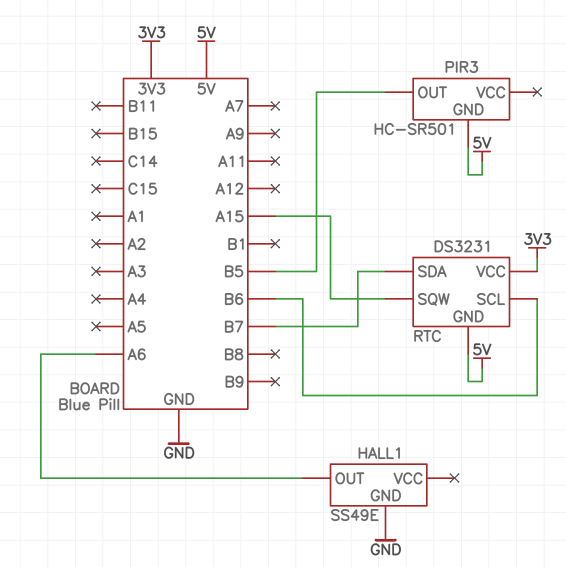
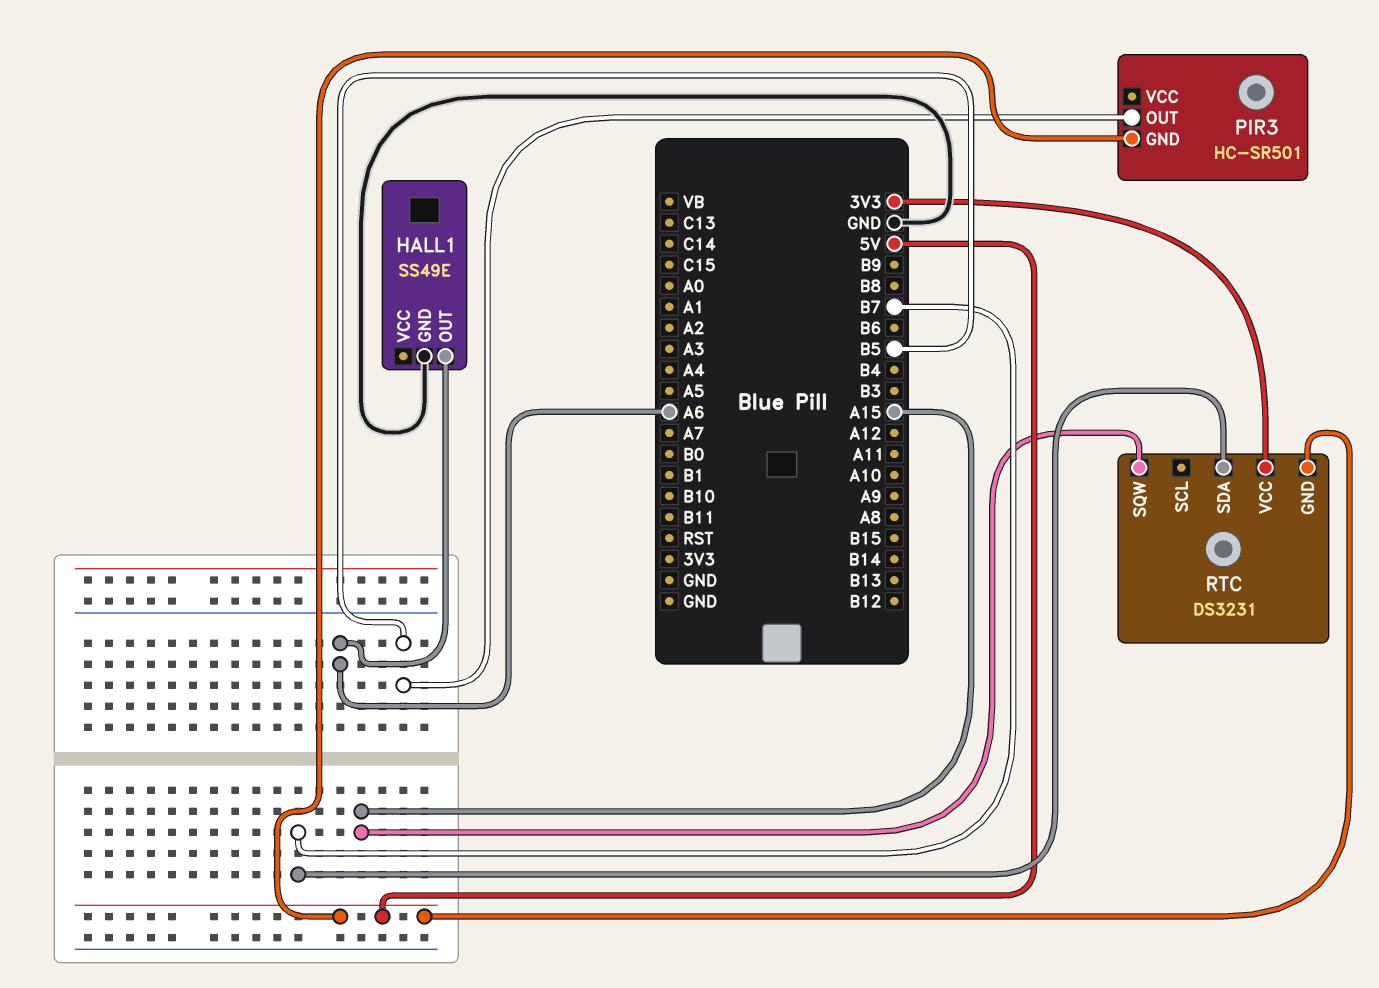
RTC pin SCL: B6 -> none

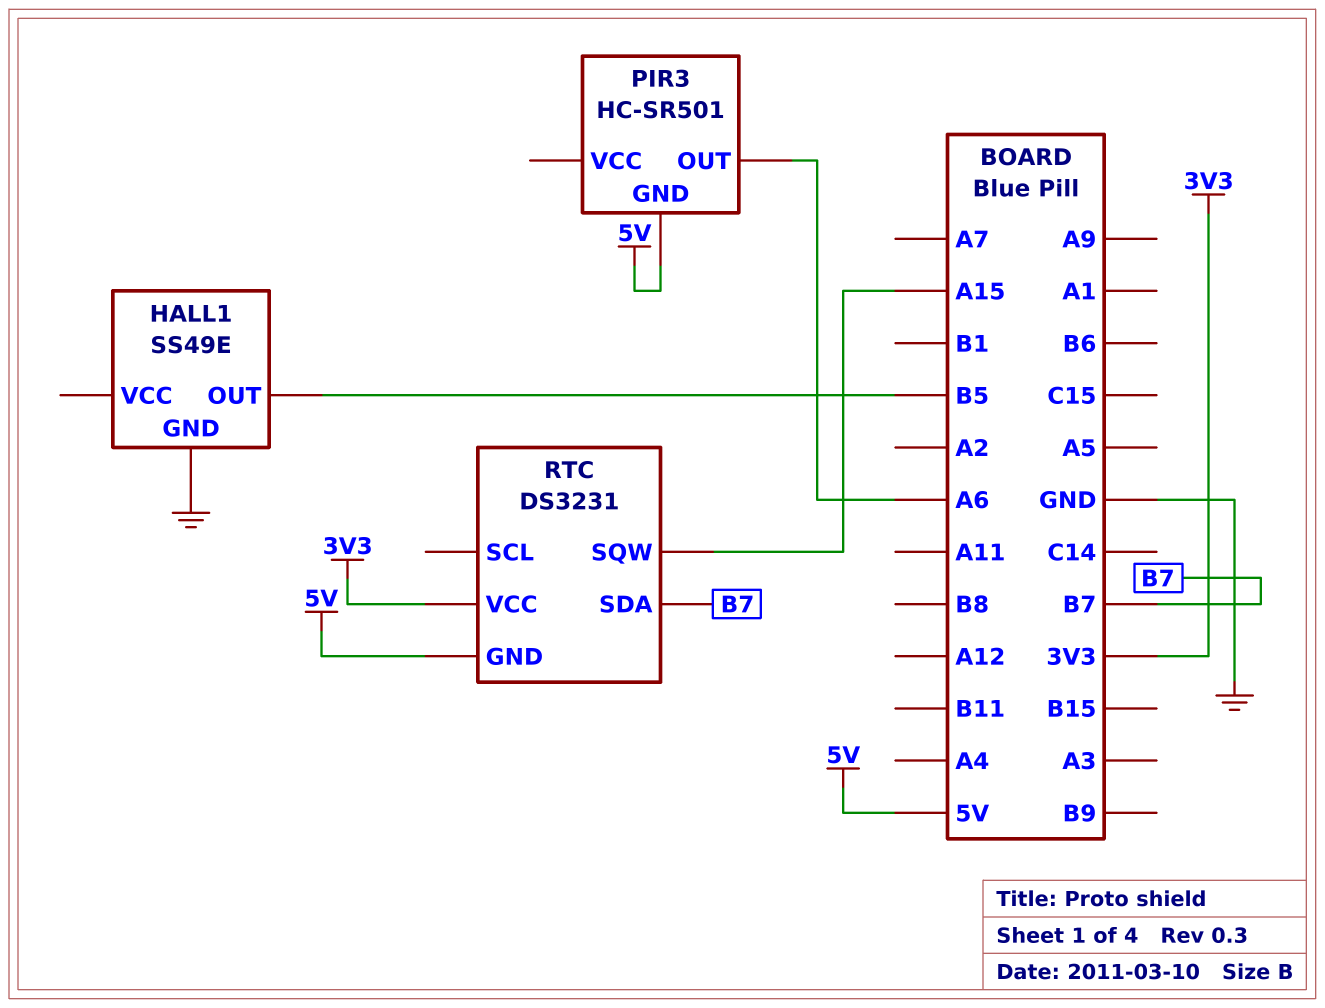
HALL1 pin OUT: A6 -> B5
PIR3 pin OUT: B5 -> A6

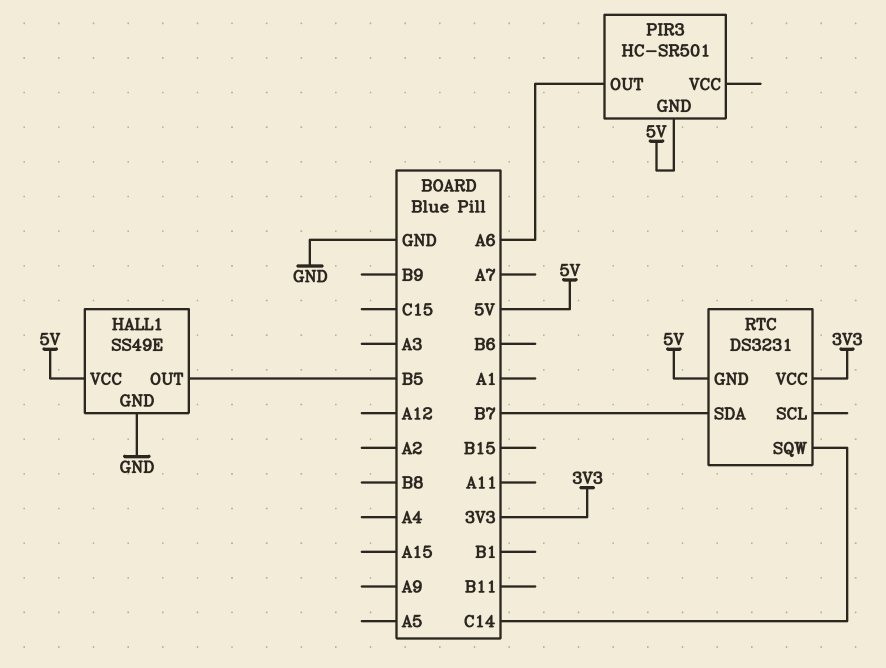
HALL1 pin VCC: none -> 5V
RTC pin SQW: A15 -> C14

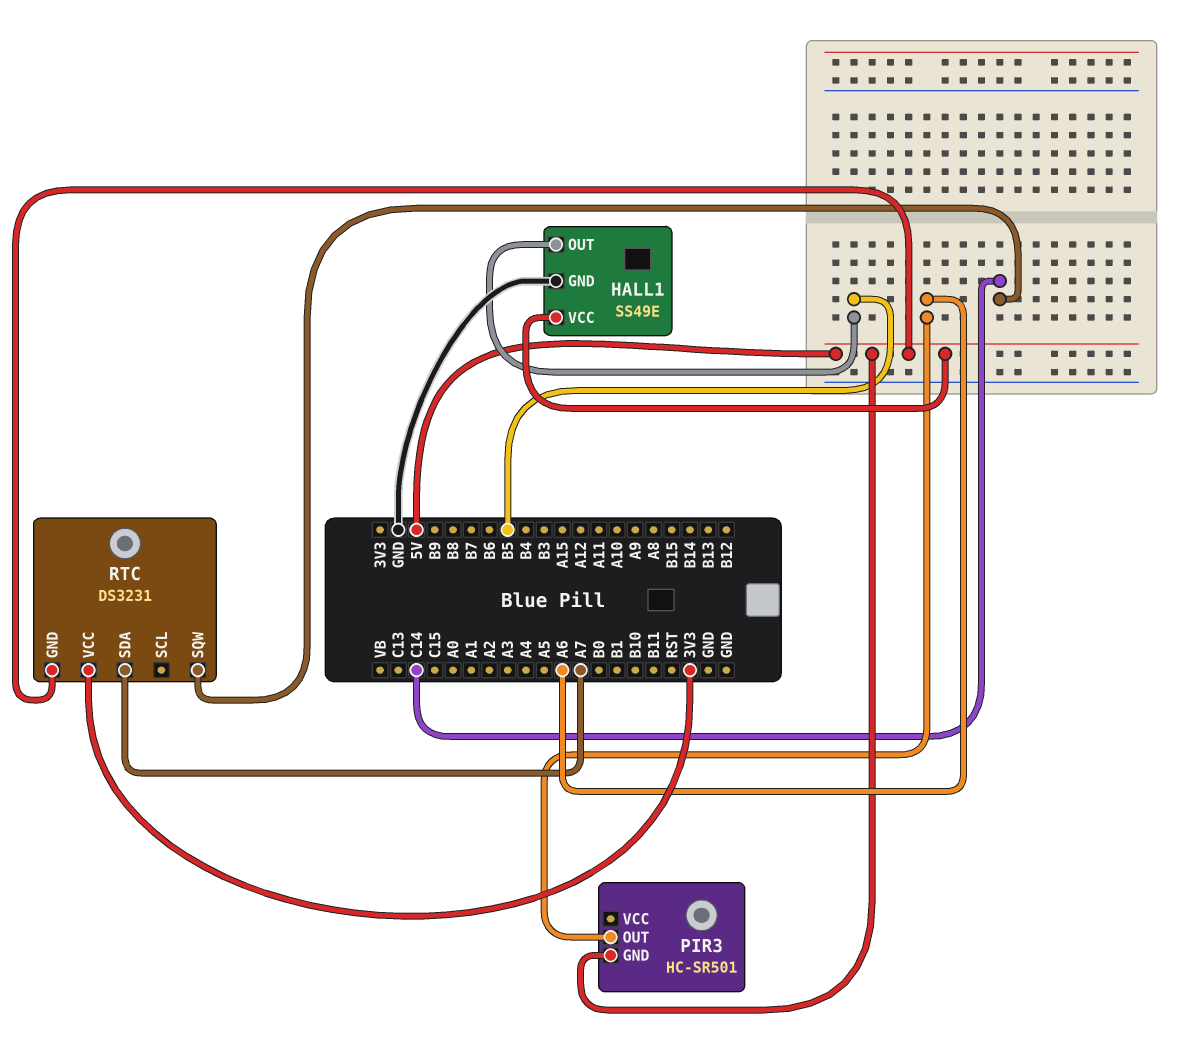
RTC pin SDA: B7 -> A7

